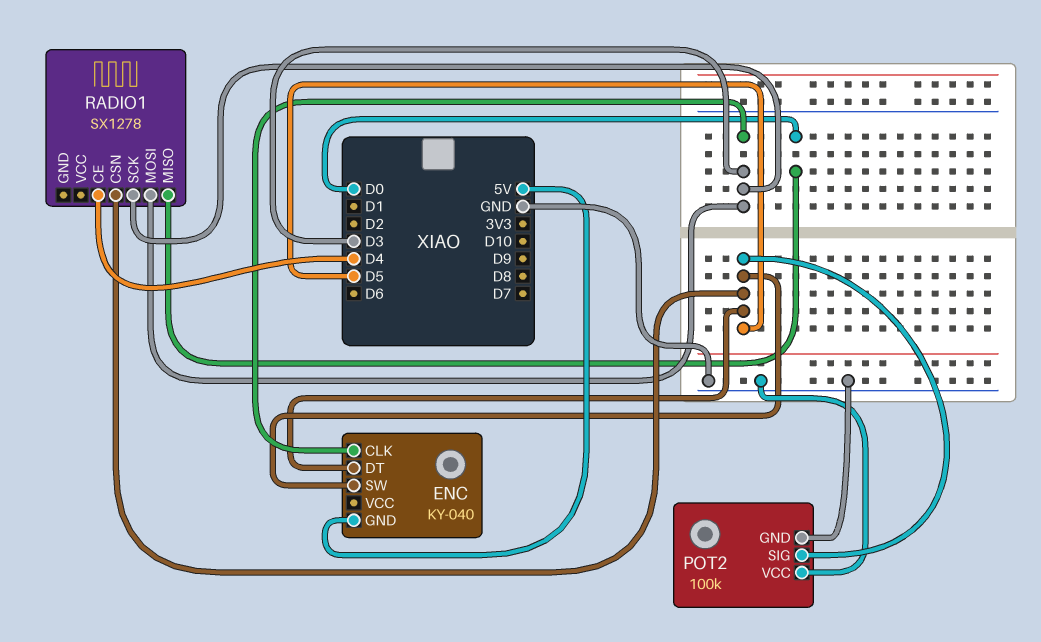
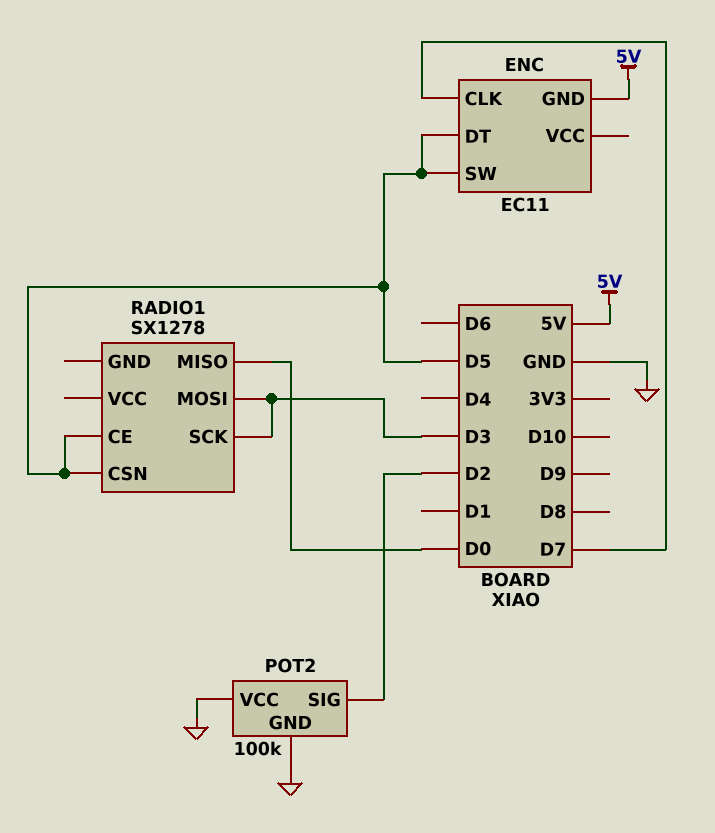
ENC: KY-040 -> EC11
ENC pin CLK: D3 -> D7
POT2 pin SIG: D5 -> D2
RADIO1 pin CE: D4 -> D5

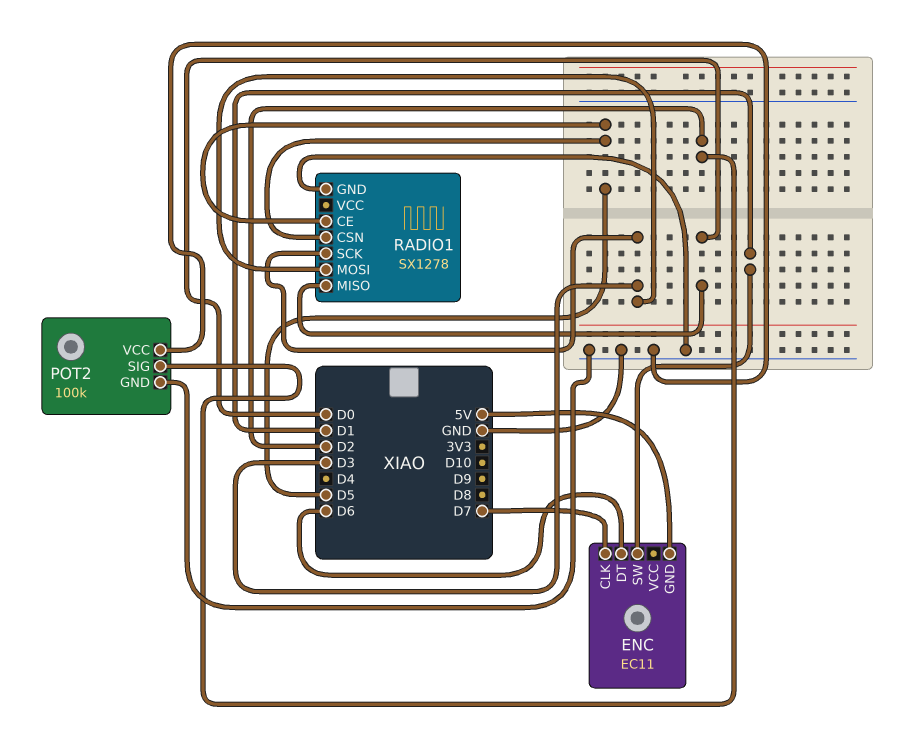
ENC pin DT: D5 -> D6
ENC pin SW: D5 -> D1
RADIO1 pin GND: none -> GND

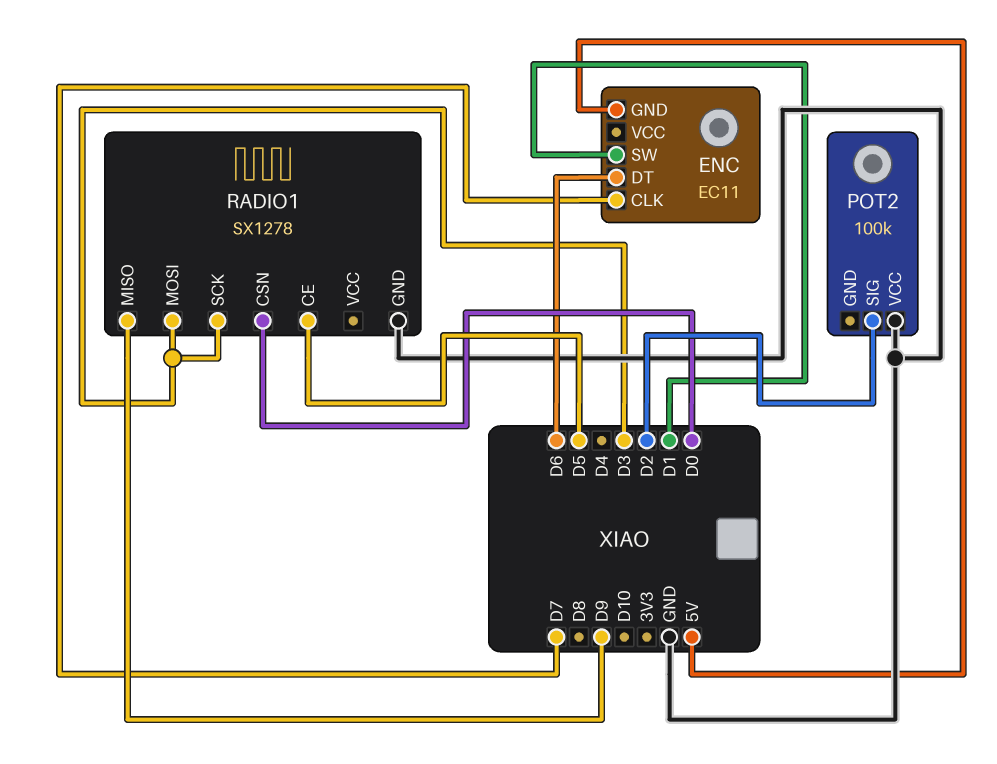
POT2 pin GND: GND -> none
RADIO1 pin CSN: D5 -> D0
RADIO1 pin MISO: D0 -> D9

